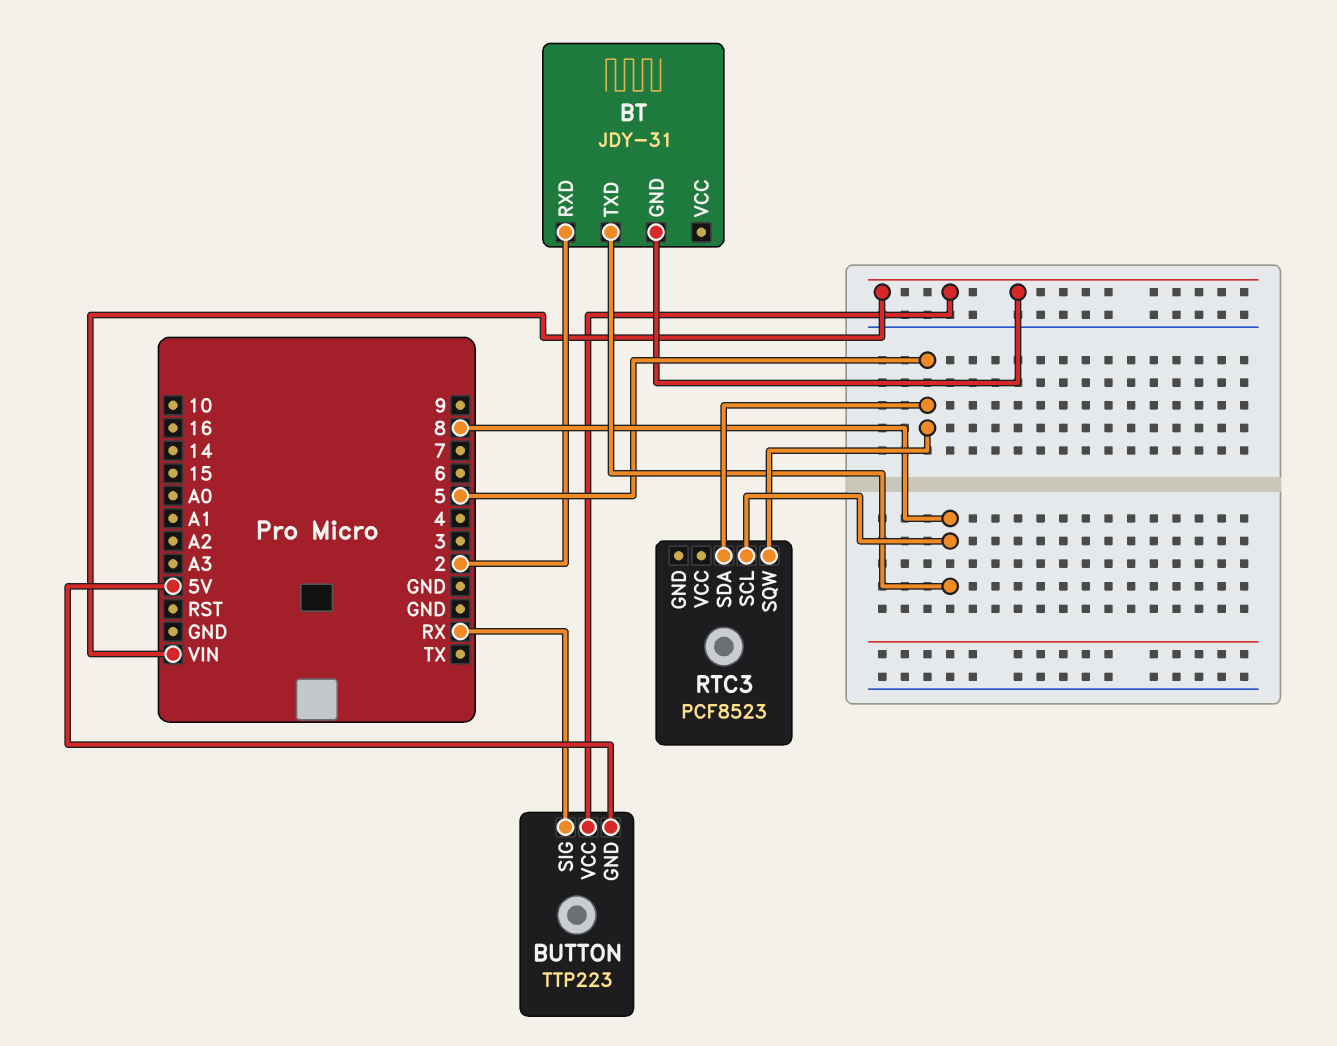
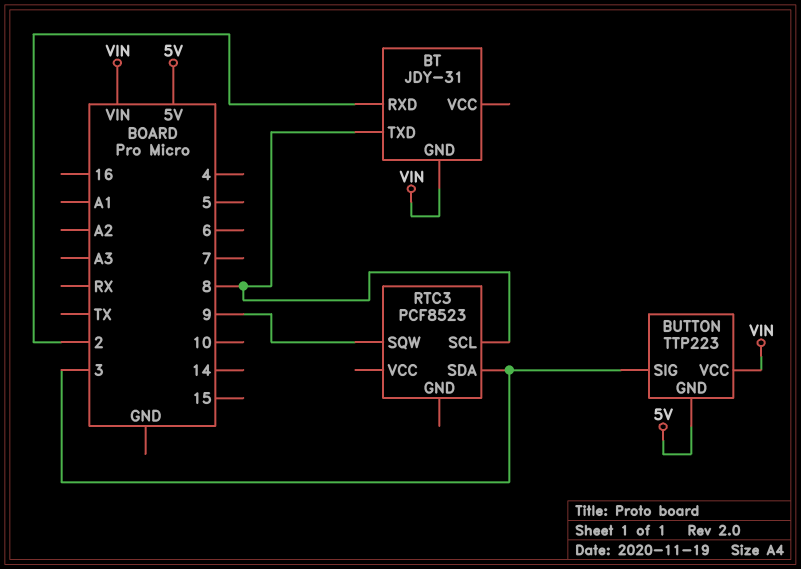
BUTTON pin SIG: RX -> 3
RTC3 pin SDA: 5 -> 3
RTC3 pin SQW: 5 -> 9

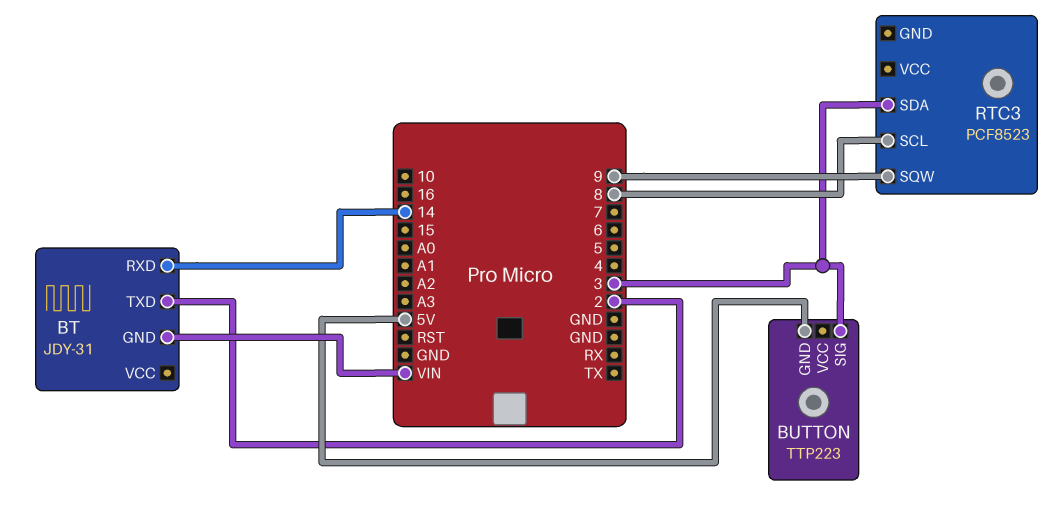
BT pin RXD: 2 -> 14
BT pin TXD: 8 -> 2
BUTTON pin VCC: VIN -> none

